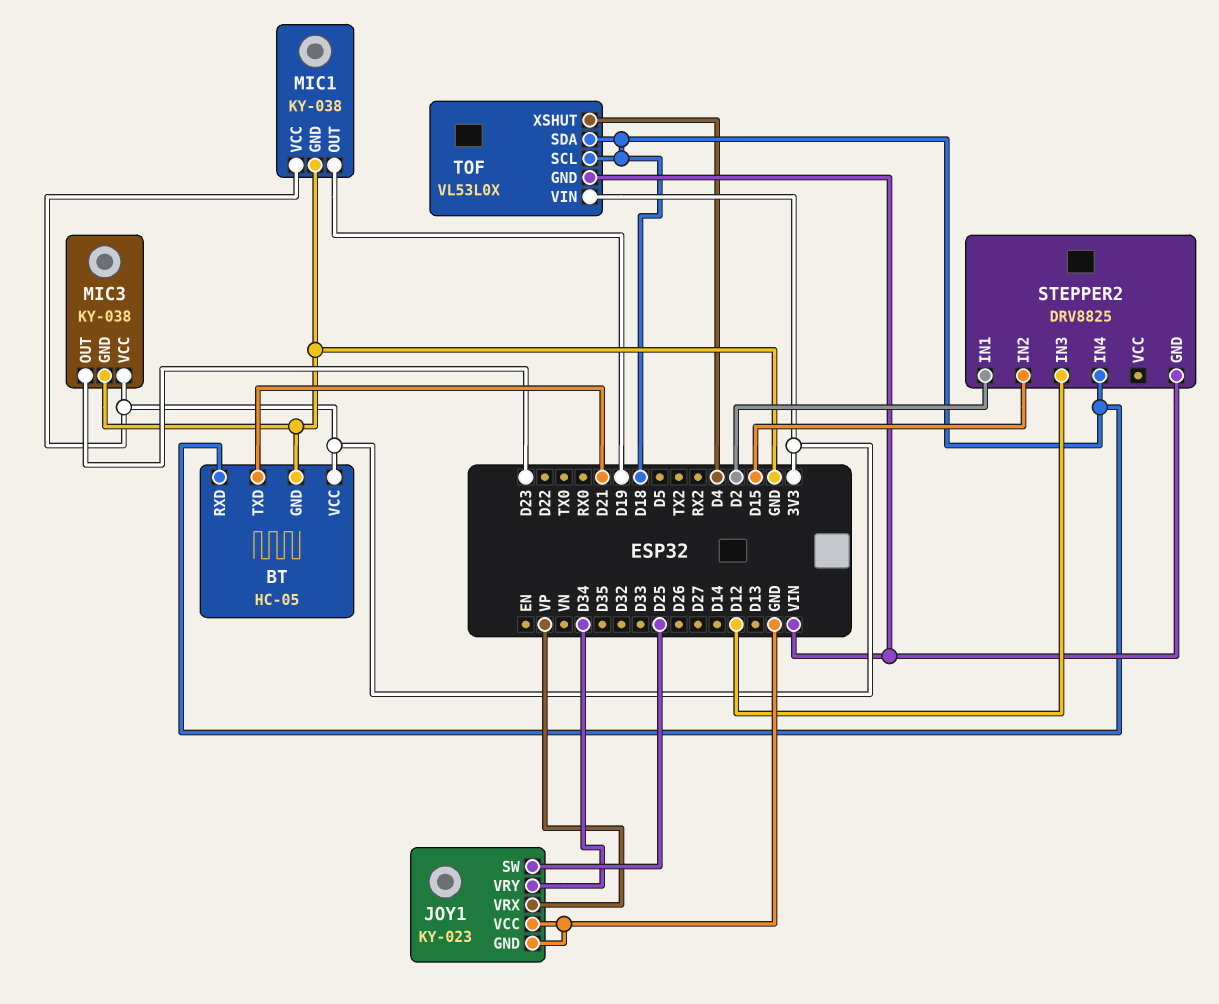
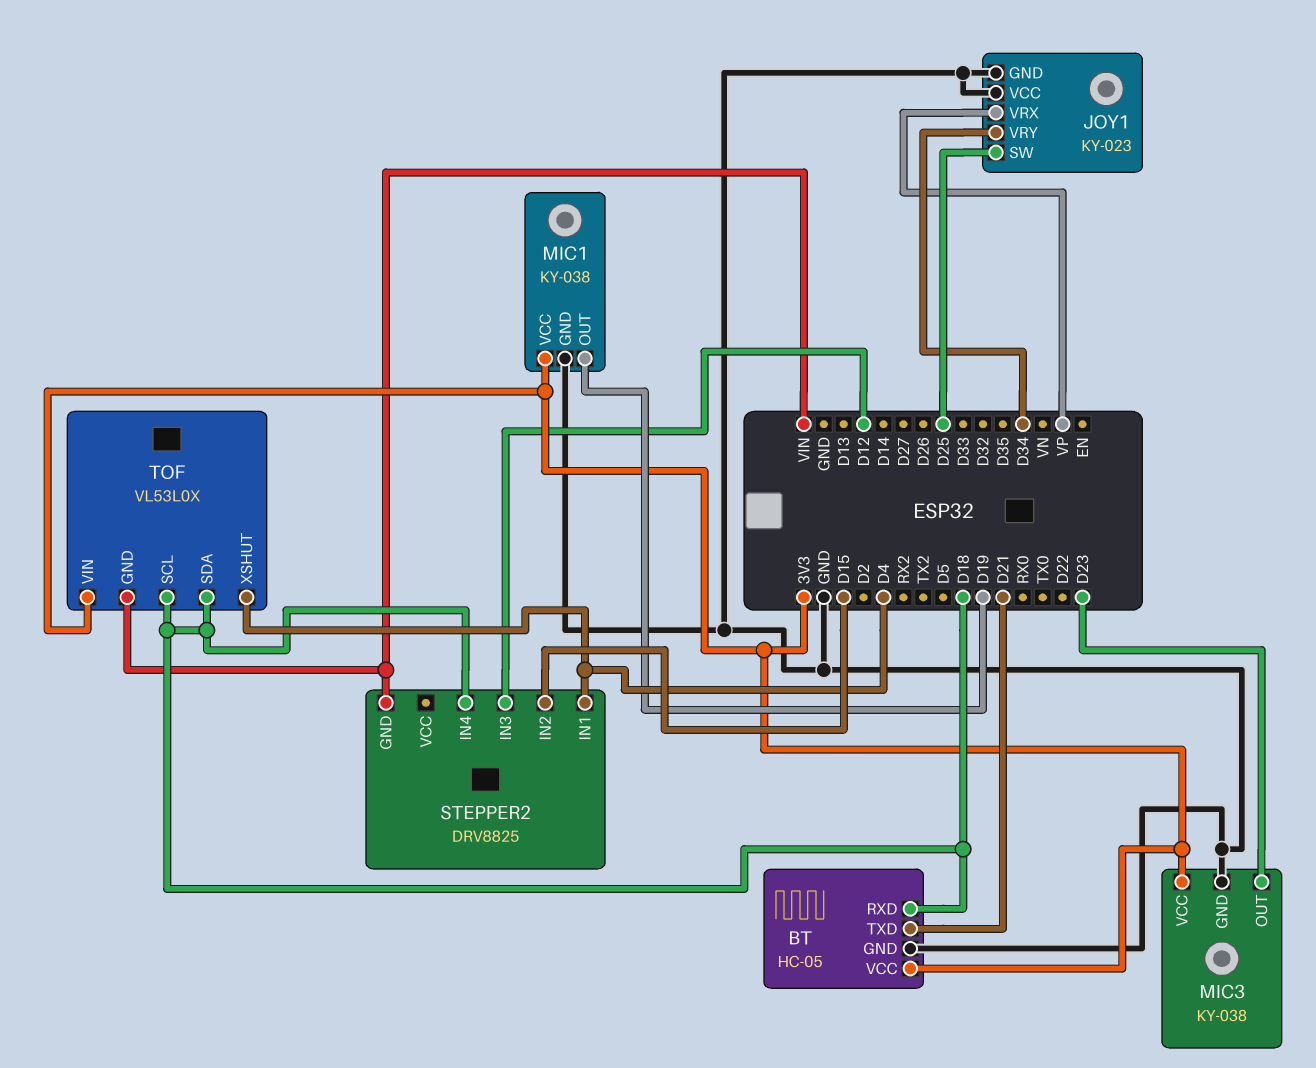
STEPPER2 pin IN1: D2 -> D4

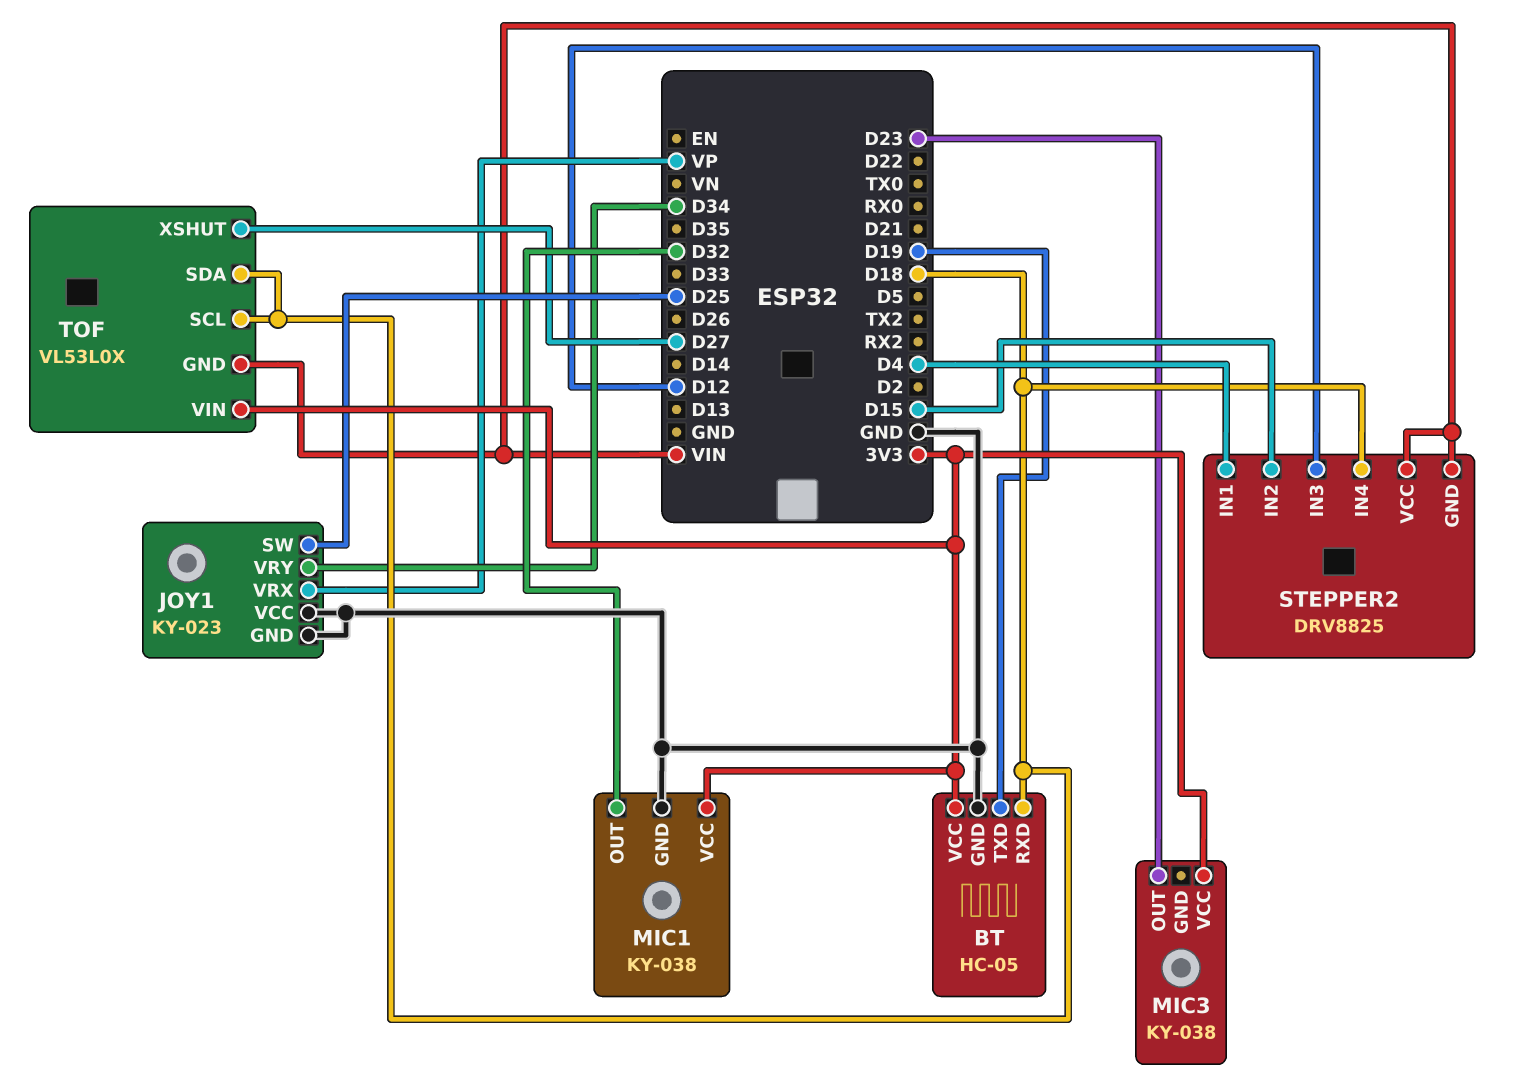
BT pin TXD: D21 -> D19
MIC1 pin OUT: D19 -> D32
MIC3 pin GND: GND -> none
STEPPER2 pin VCC: none -> VIN
TOF pin XSHUT: D4 -> D27

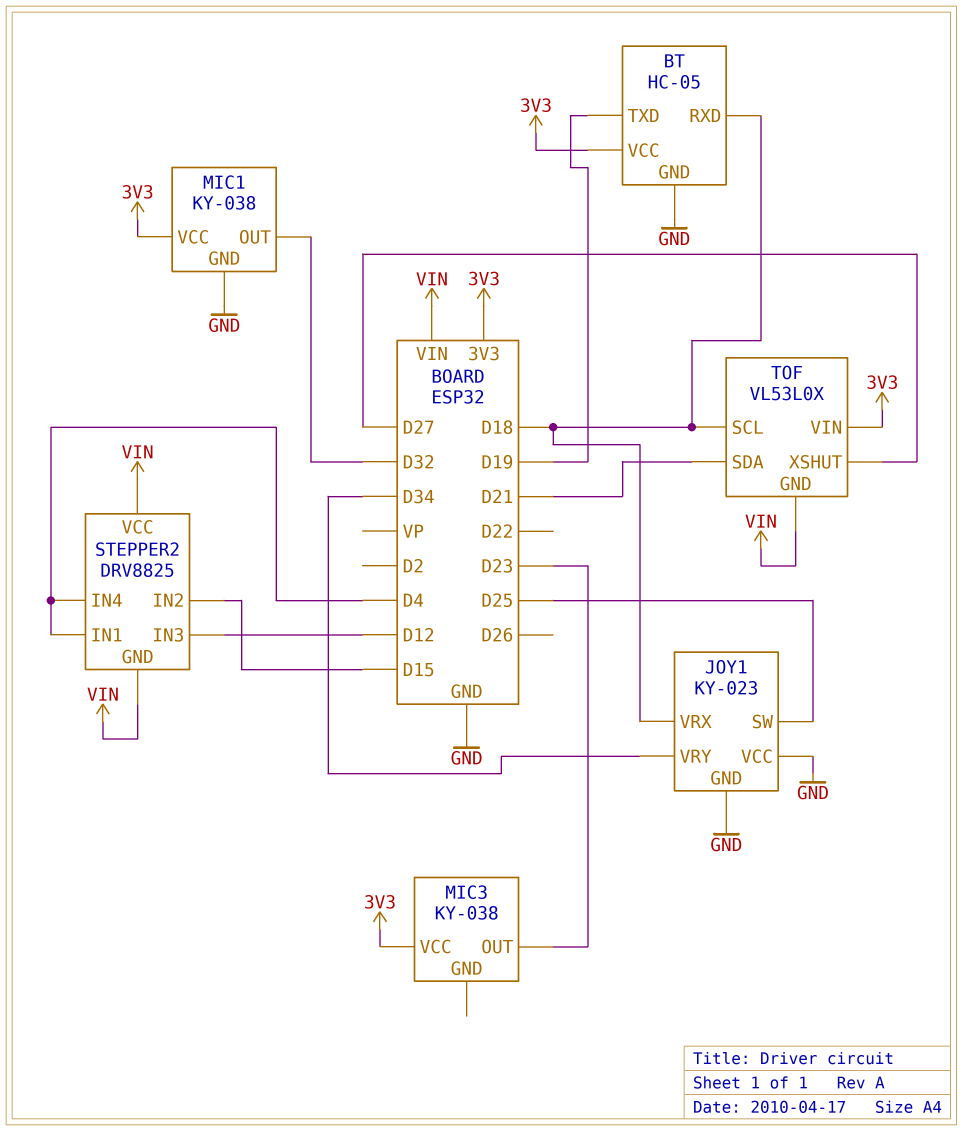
JOY1 pin VRX: VP -> D18
STEPPER2 pin IN4: D18 -> D4
TOF pin SDA: D18 -> D21

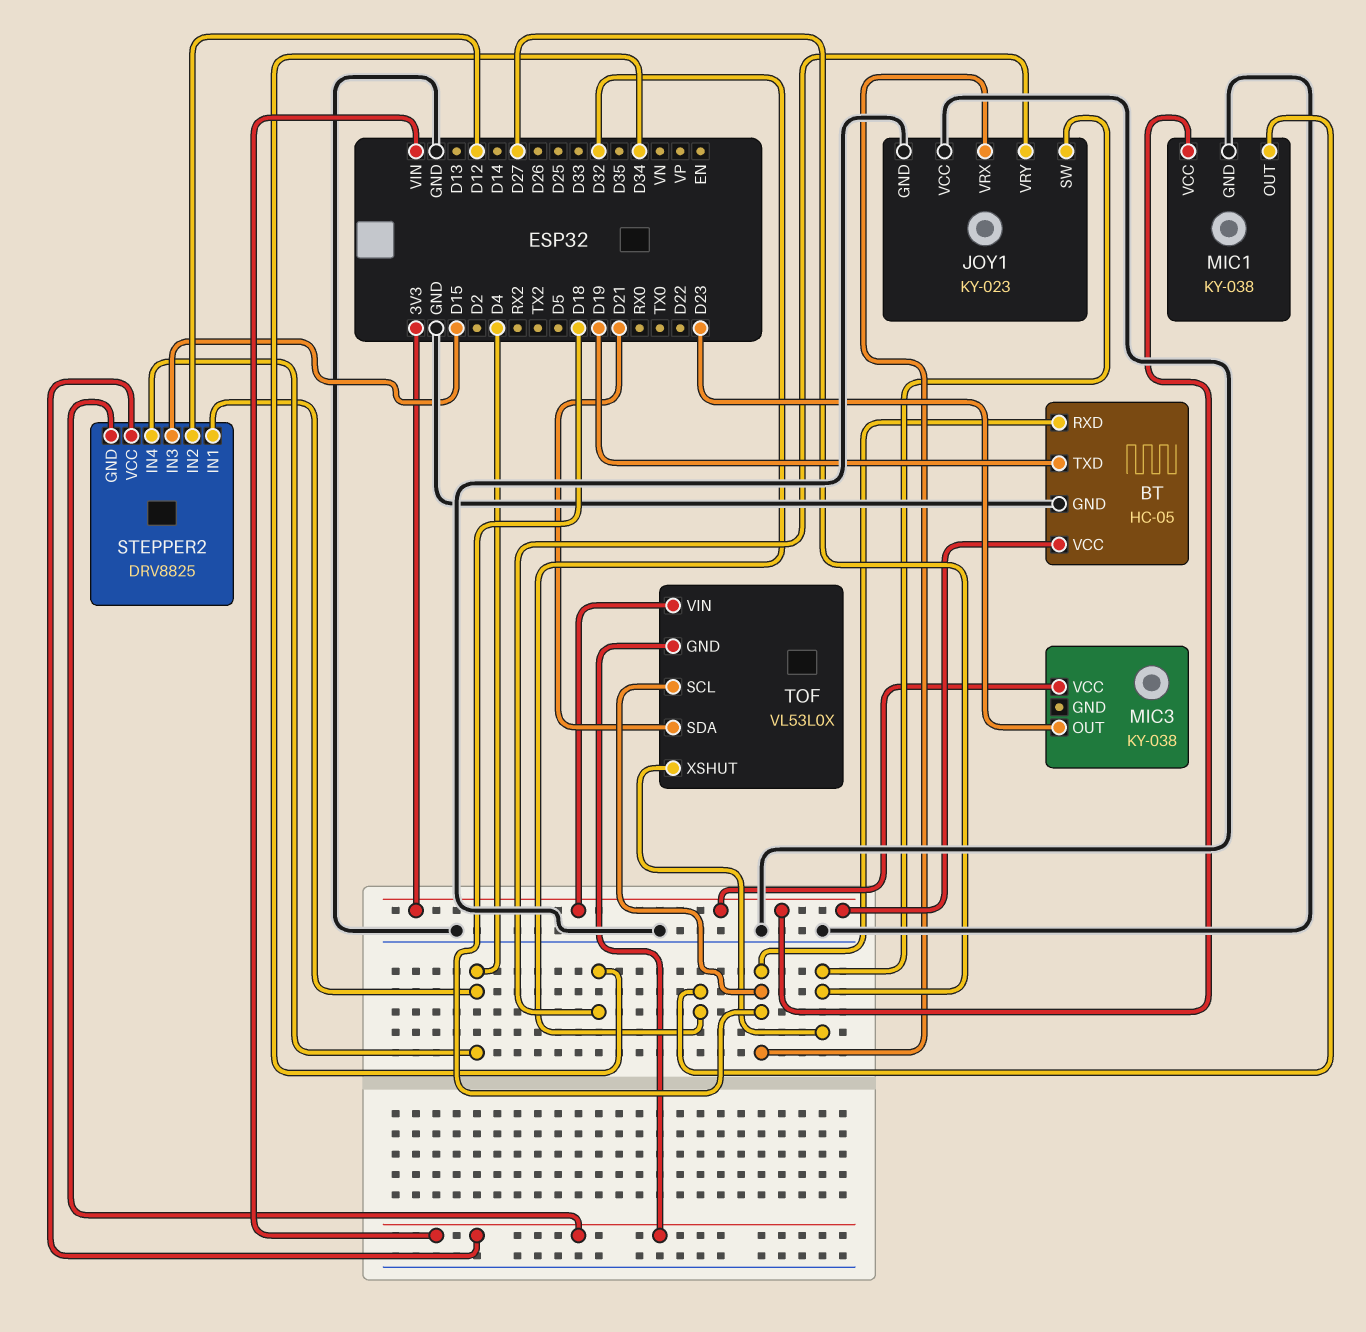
JOY1 pin SW: D25 -> D27
STEPPER2 pin IN2: D15 -> D12
STEPPER2 pin IN3: D12 -> D15

